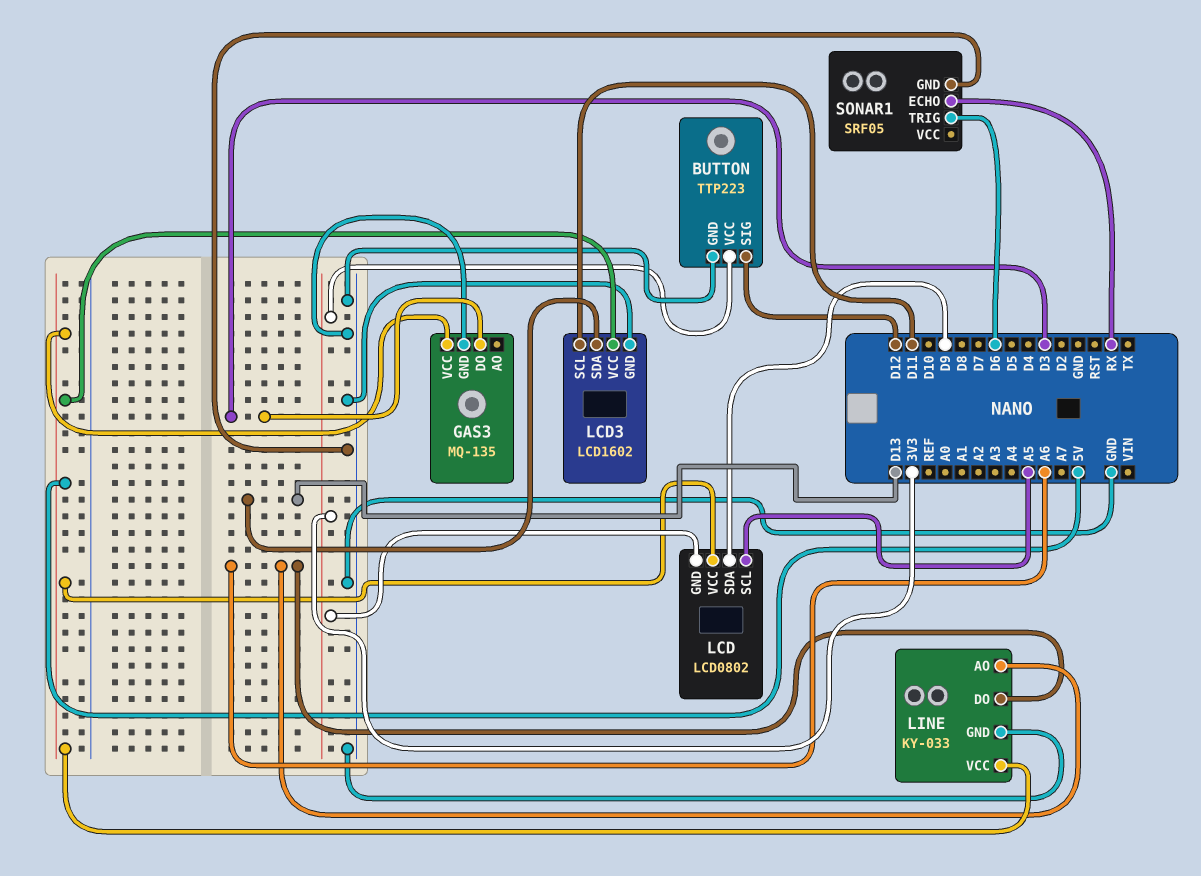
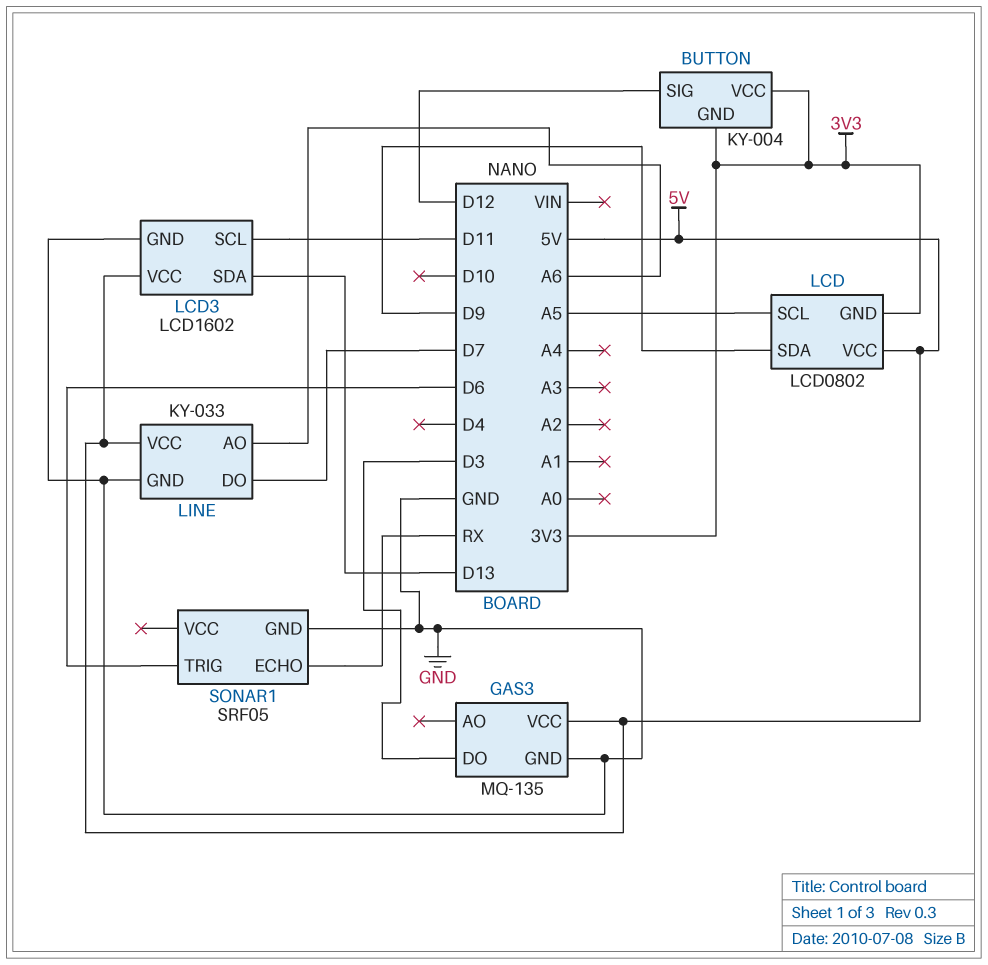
BUTTON: TTP223 -> KY-004
BUTTON pin GND: GND -> 3V3
LINE pin DO: A6 -> D7

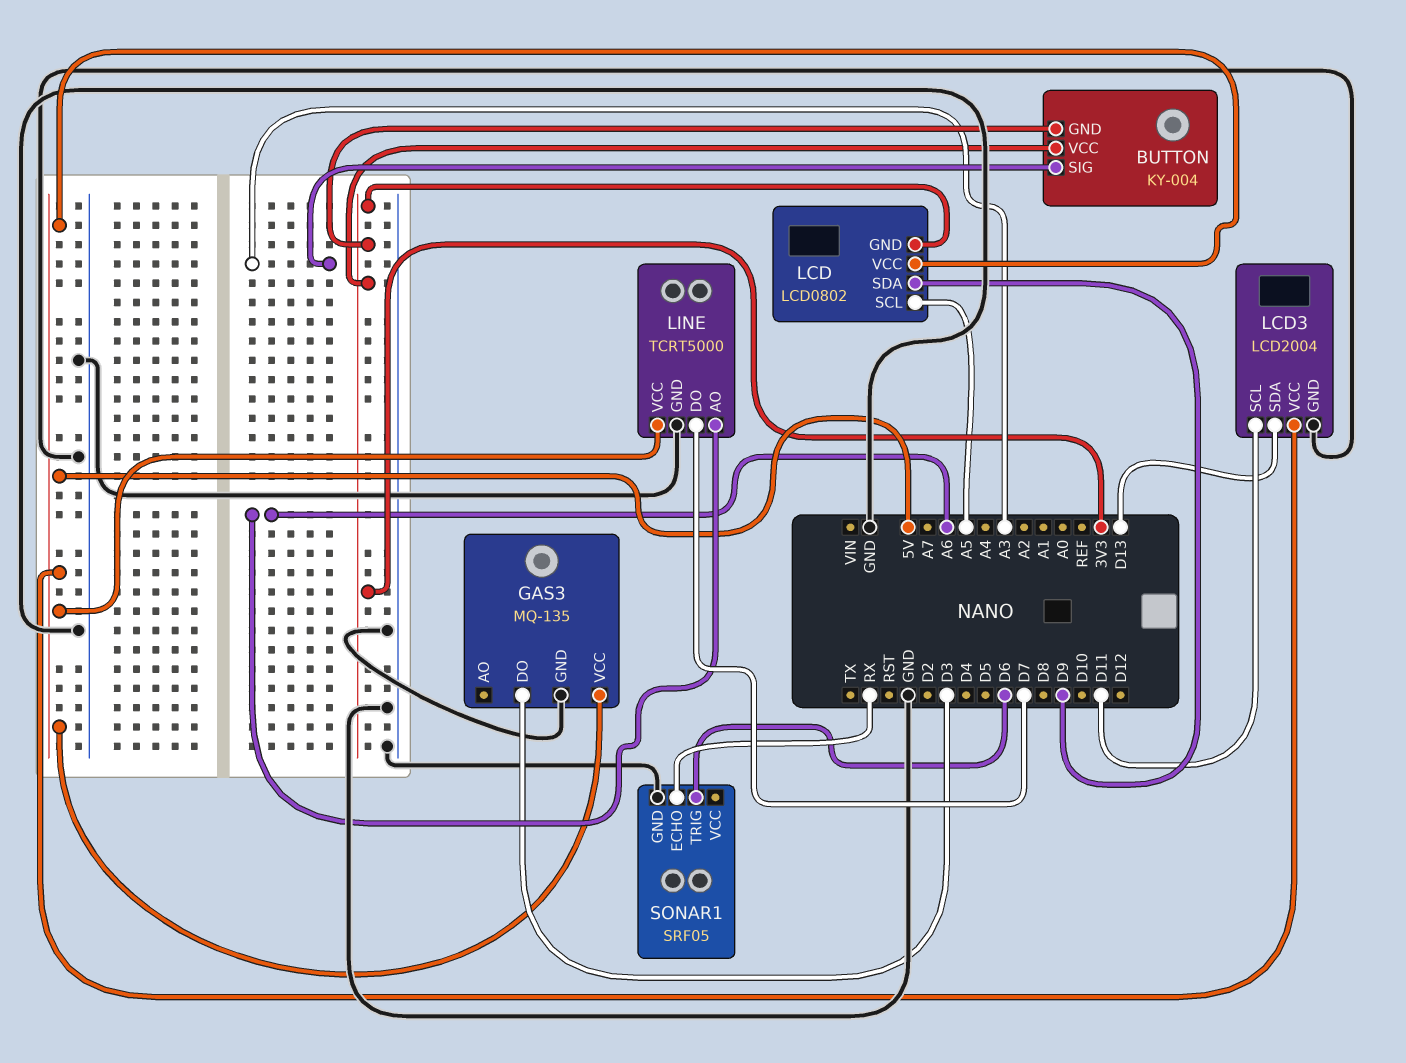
BUTTON pin SIG: D12 -> A3
LCD3: LCD1602 -> LCD2004
LINE: KY-033 -> TCRT5000

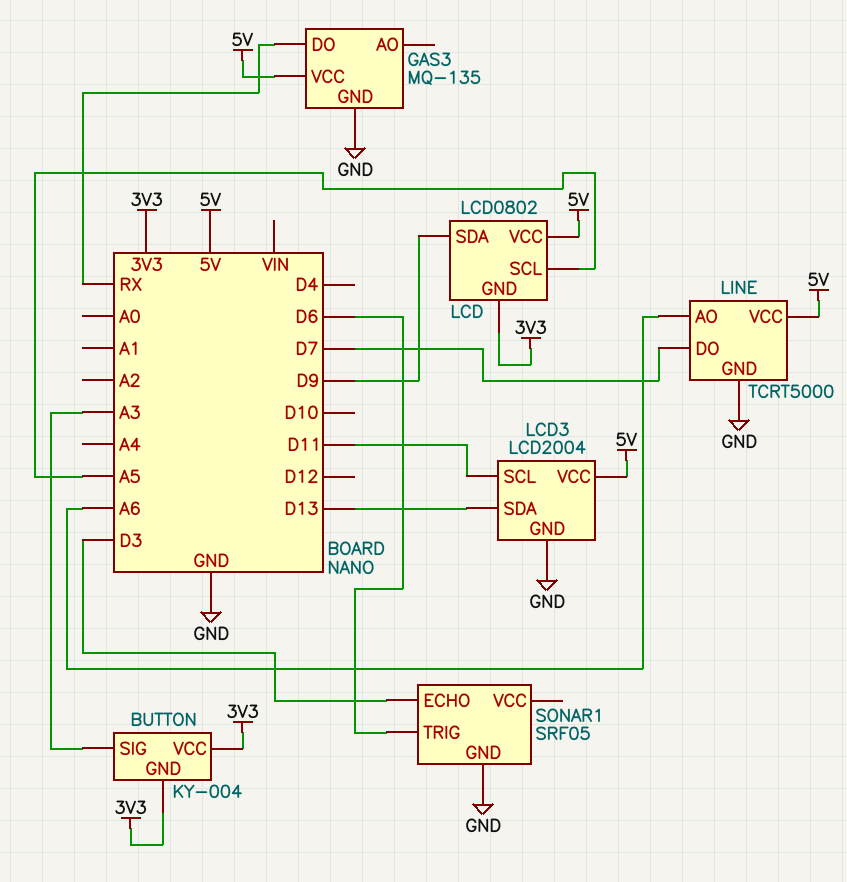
GAS3 pin DO: D3 -> RX
SONAR1 pin ECHO: RX -> D3

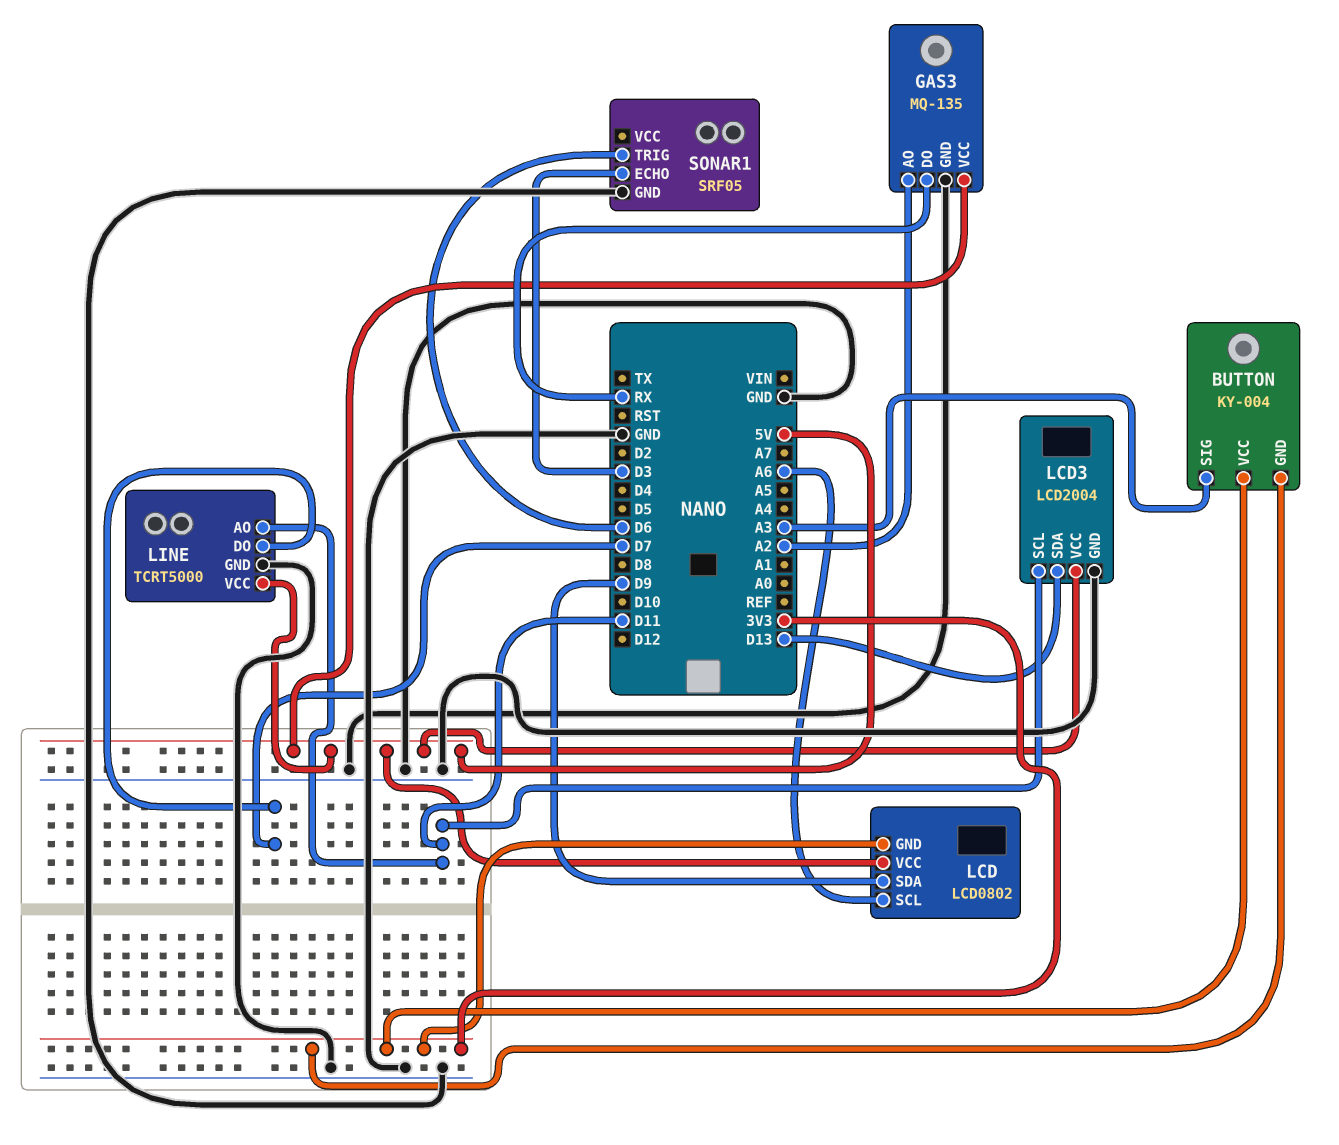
GAS3 pin AO: none -> A2
LCD pin SCL: A5 -> A6
LINE pin AO: A6 -> D11

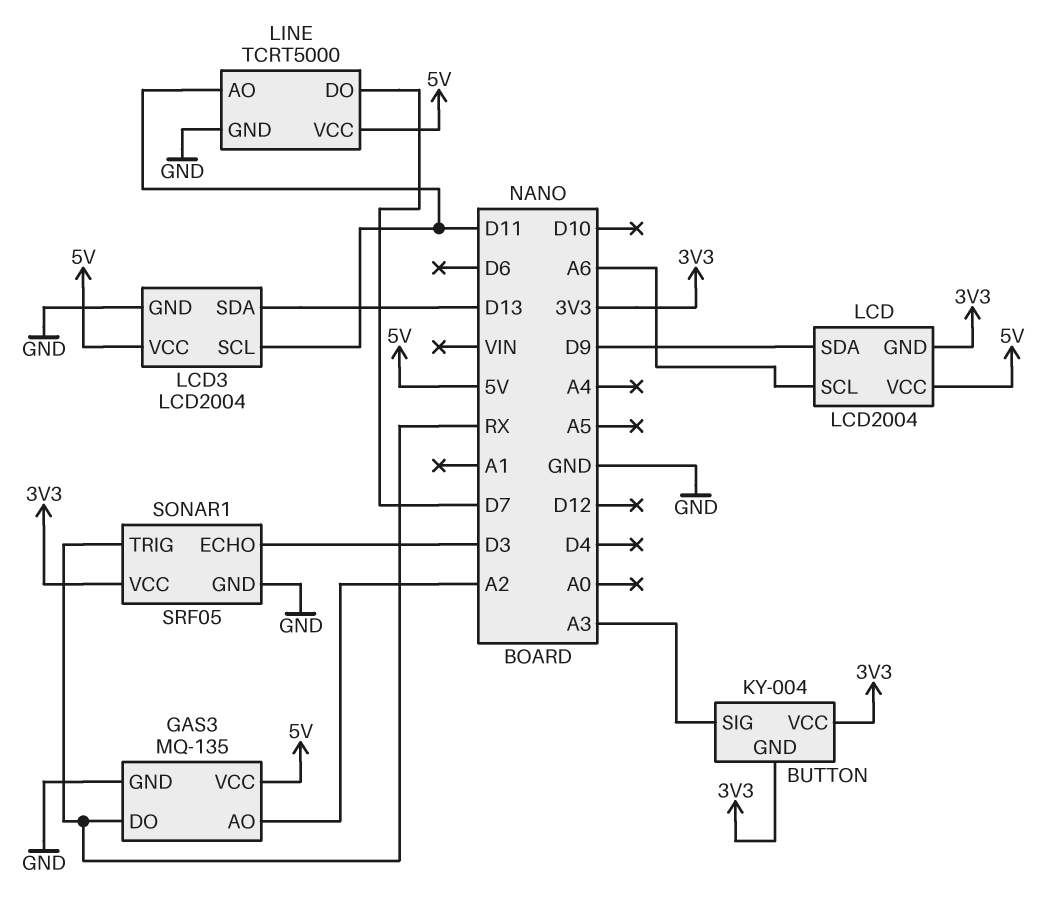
LCD: LCD0802 -> LCD2004
SONAR1 pin TRIG: D6 -> RX
SONAR1 pin VCC: none -> 3V3

